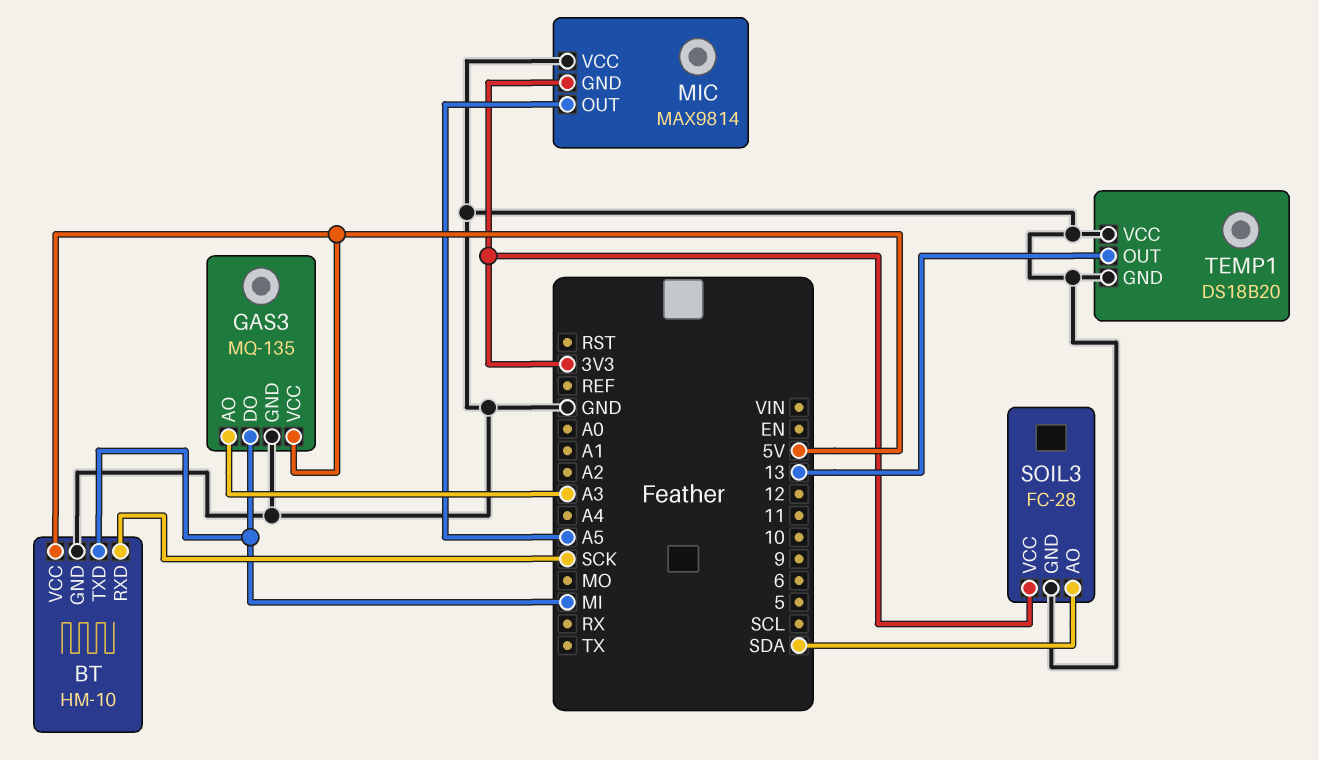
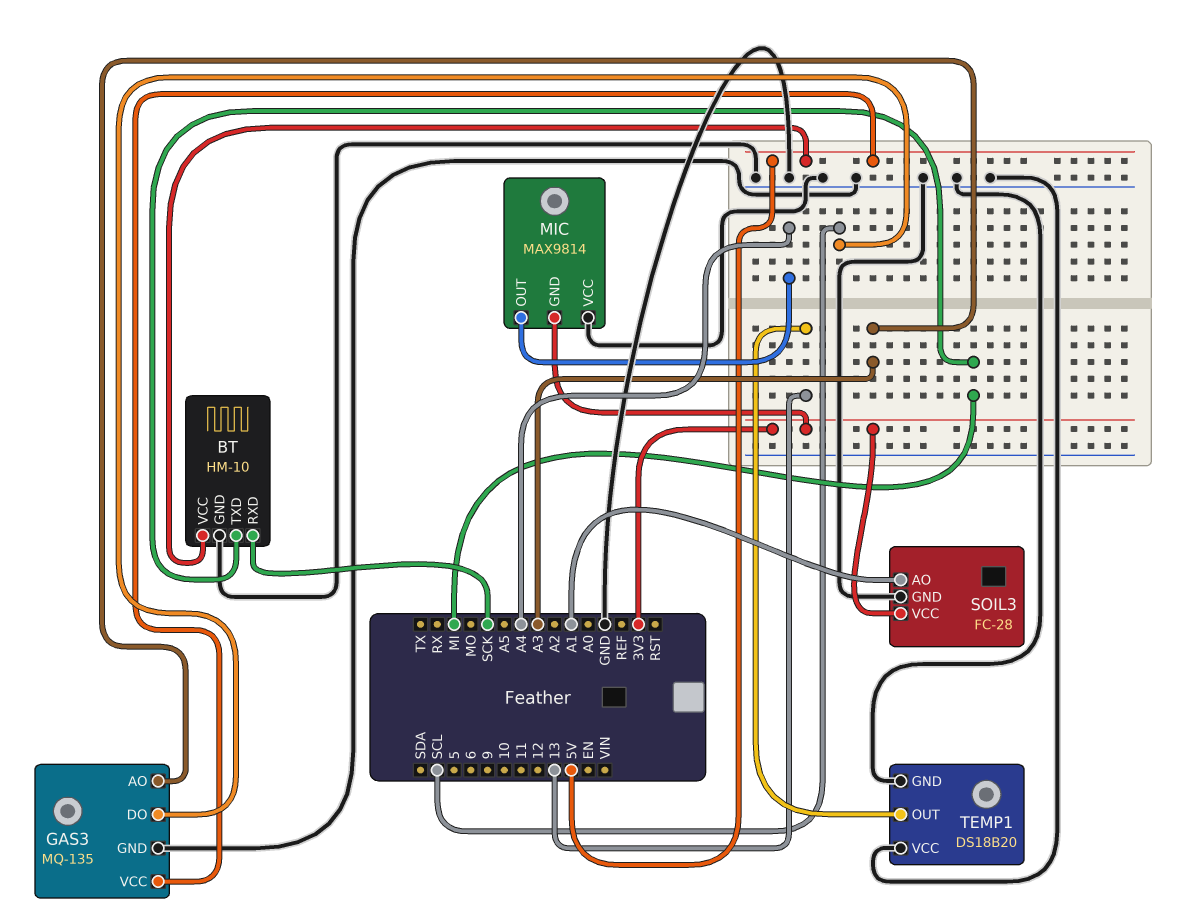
GAS3 pin DO: MI -> SCL
MIC pin OUT: A5 -> A4
SOIL3 pin AO: SDA -> A1

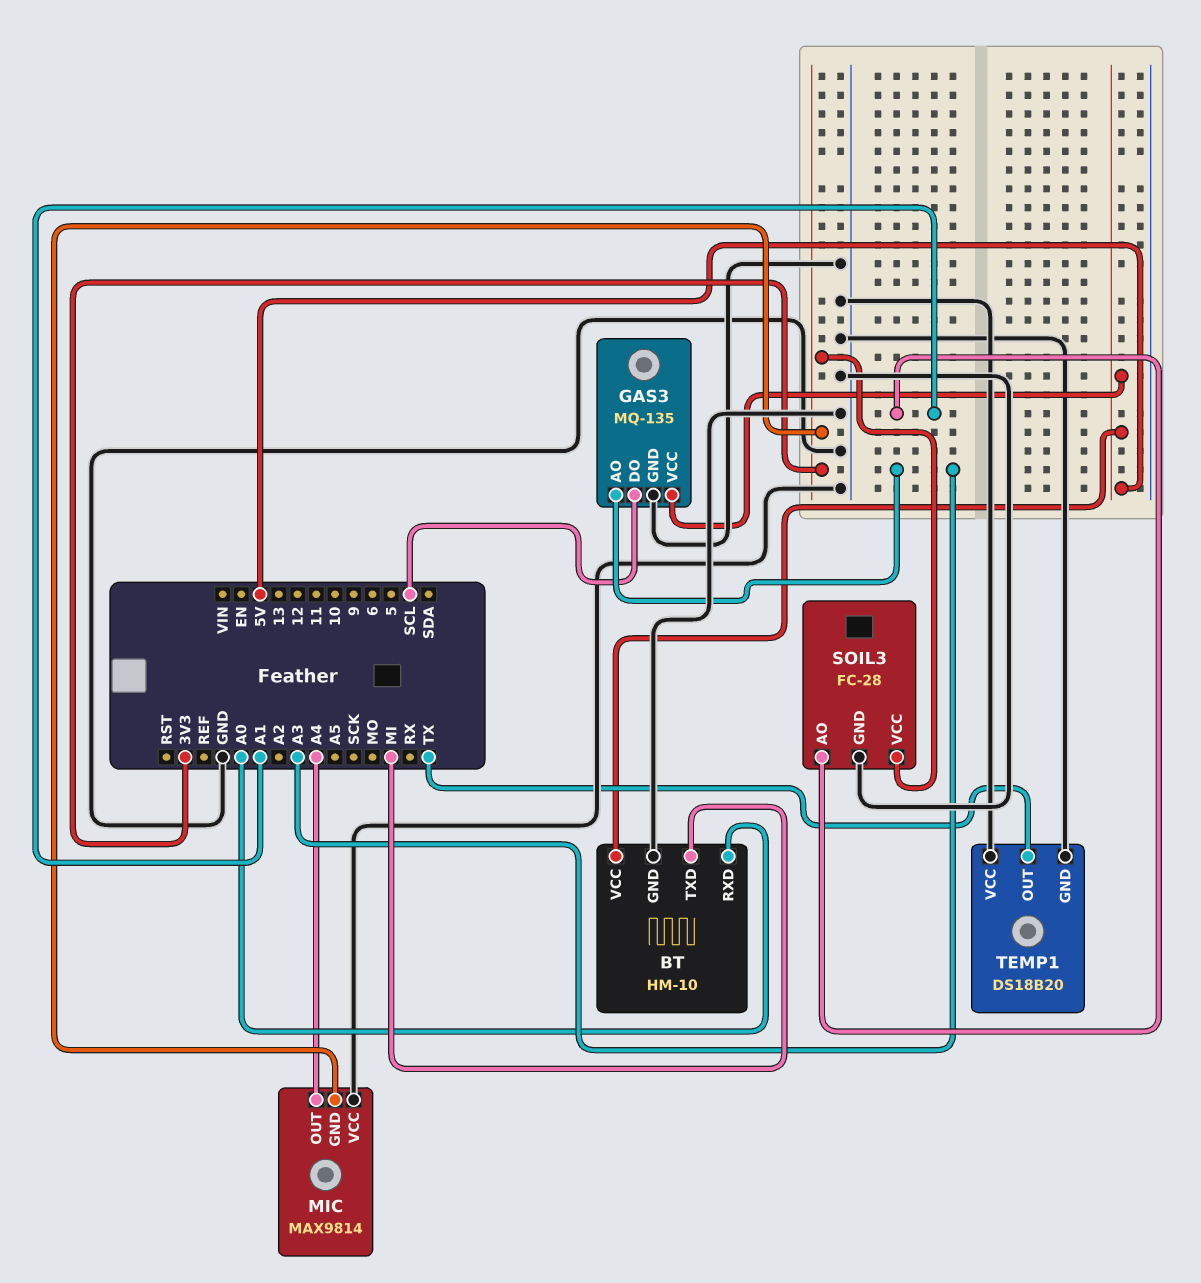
BT pin RXD: SCK -> A0
TEMP1 pin OUT: 13 -> TX

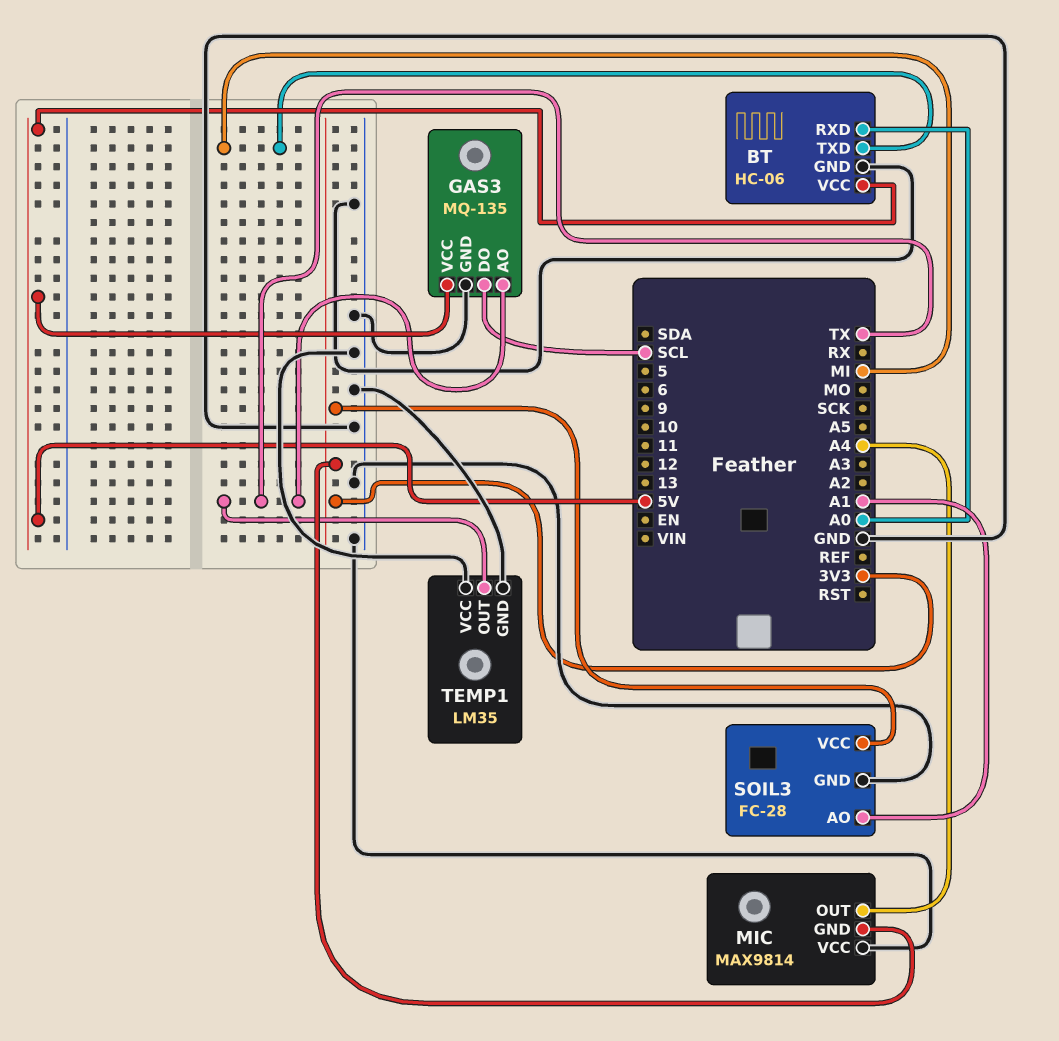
BT: HM-10 -> HC-06
GAS3 pin AO: A3 -> TX
TEMP1: DS18B20 -> LM35

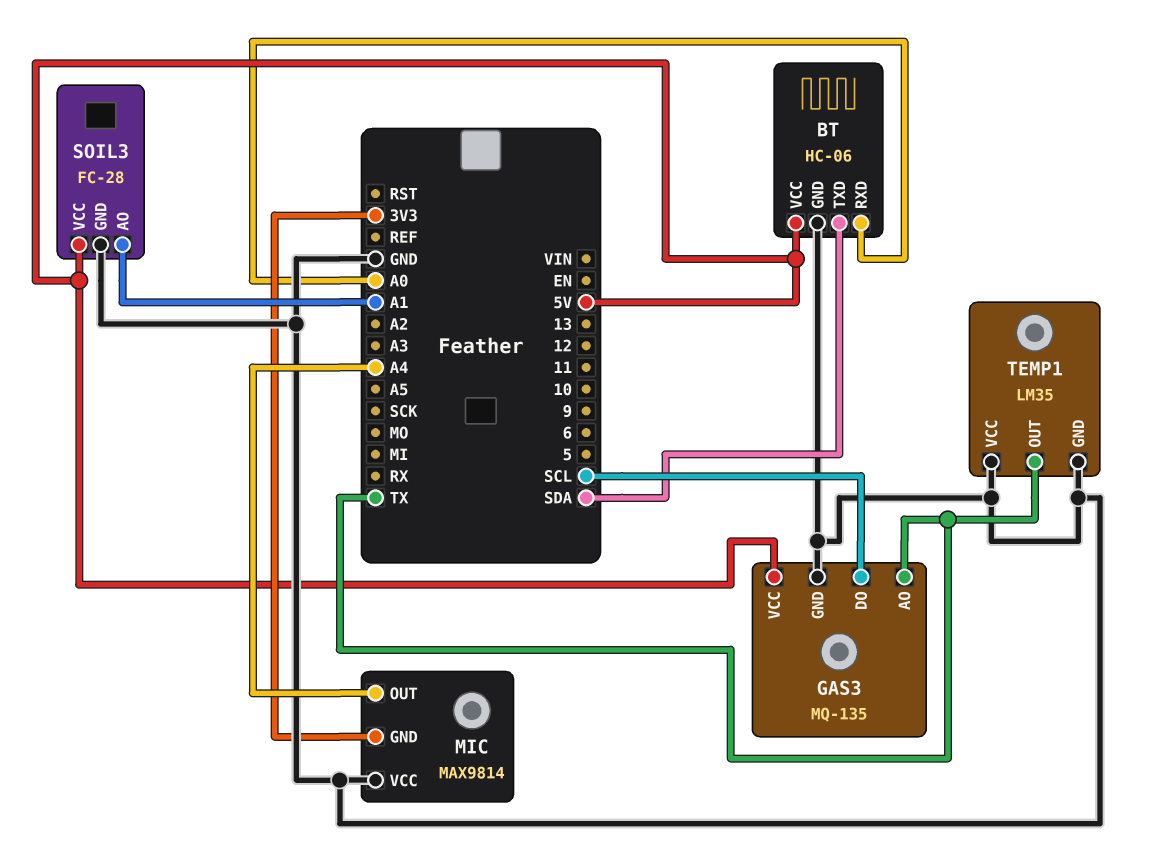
BT pin TXD: MI -> SDA
SOIL3 pin VCC: 3V3 -> 5V

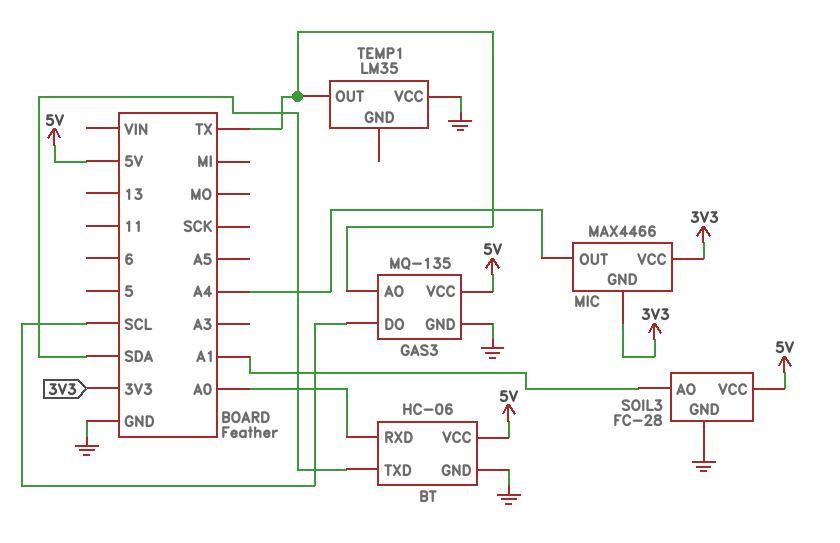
MIC: MAX9814 -> MAX4466
MIC pin VCC: GND -> 3V3
TEMP1 pin GND: GND -> none

